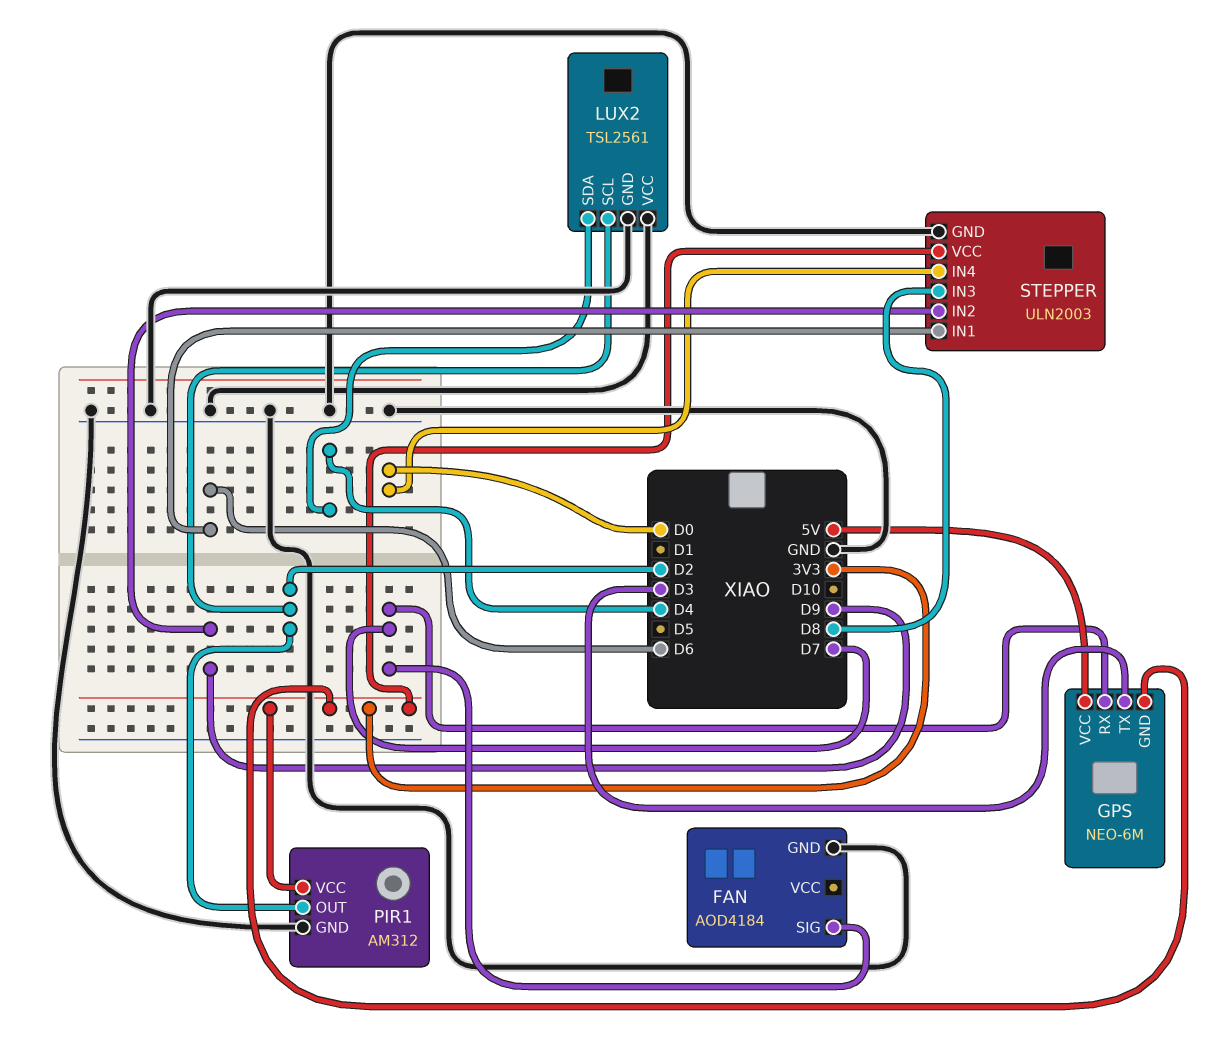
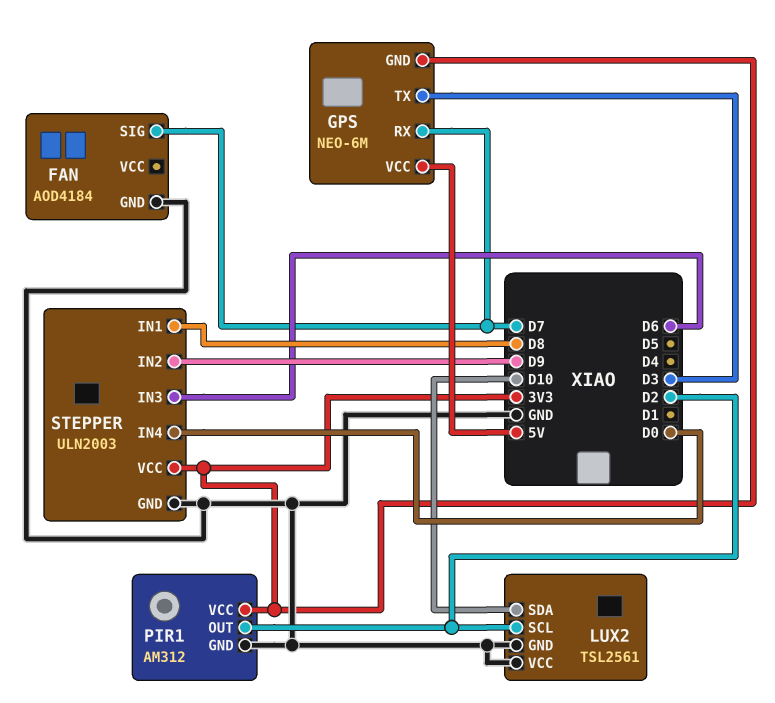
LUX2 pin SDA: D4 -> D10
STEPPER pin IN1: D6 -> D8
STEPPER pin IN3: D8 -> D6

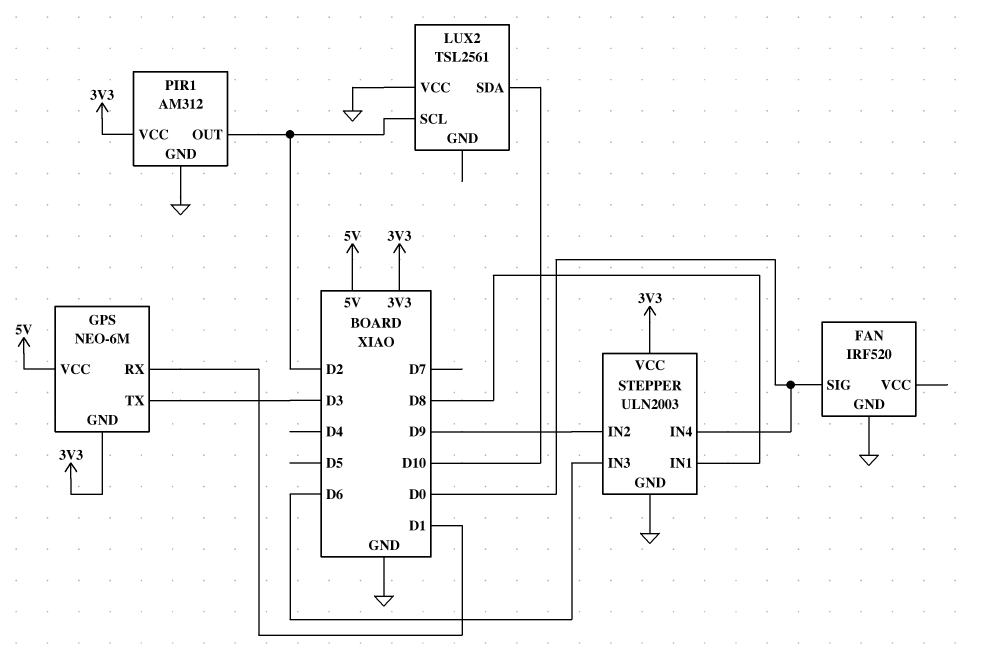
FAN: AOD4184 -> IRF520
FAN pin SIG: D7 -> D0
GPS pin RX: D7 -> D1
LUX2 pin GND: GND -> none

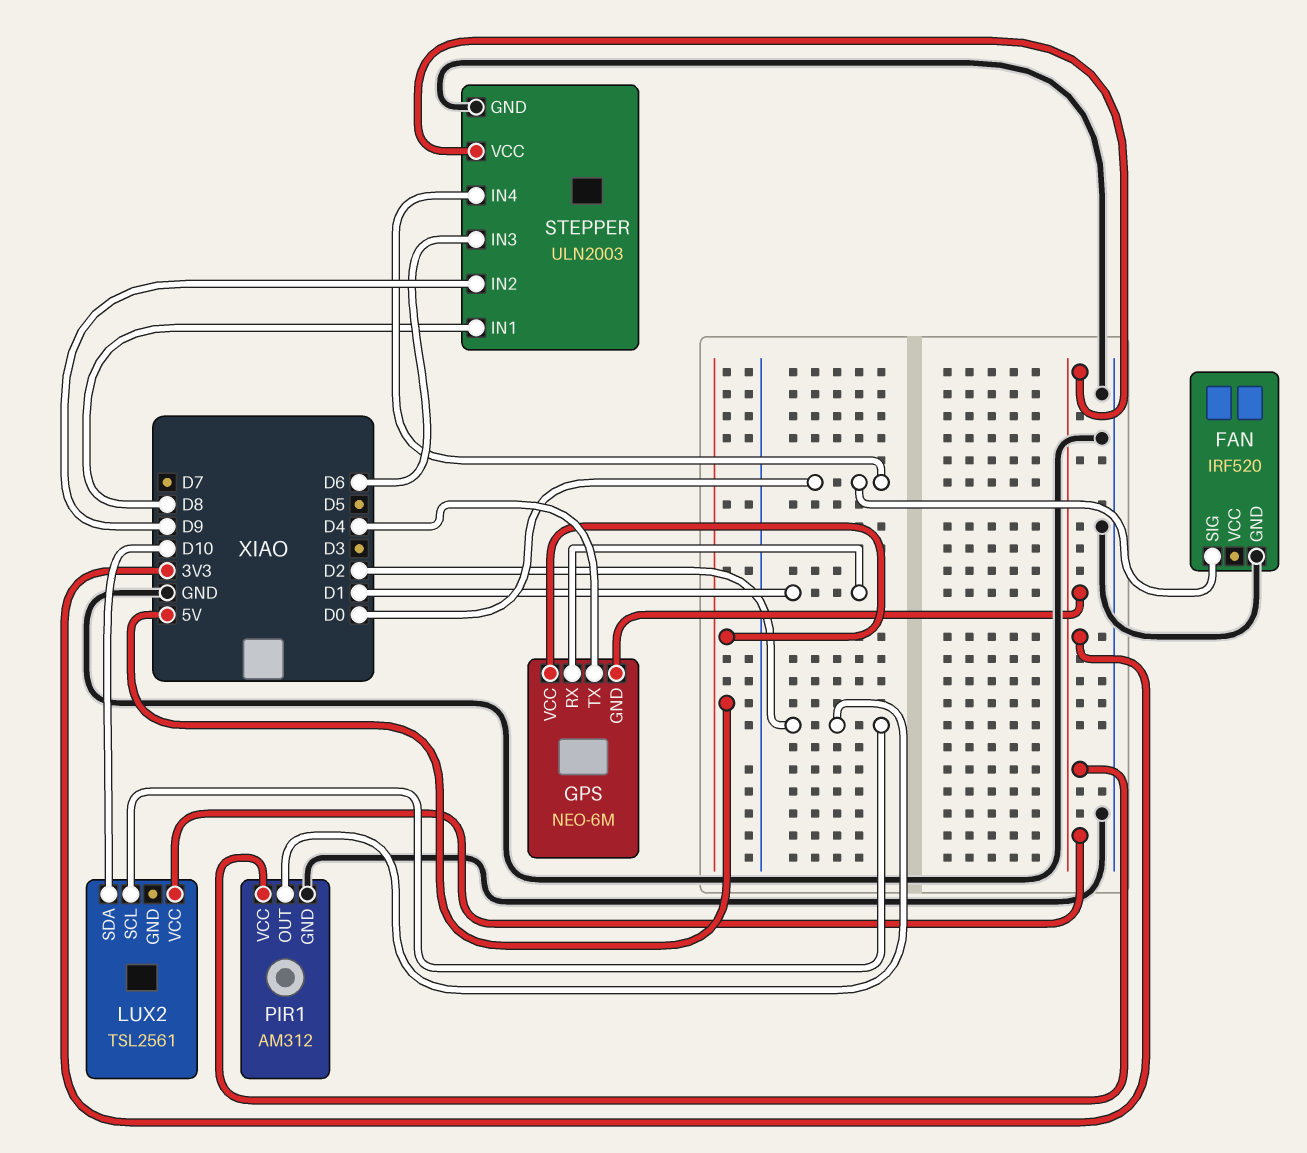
GPS pin TX: D3 -> D4
LUX2 pin VCC: GND -> 3V3

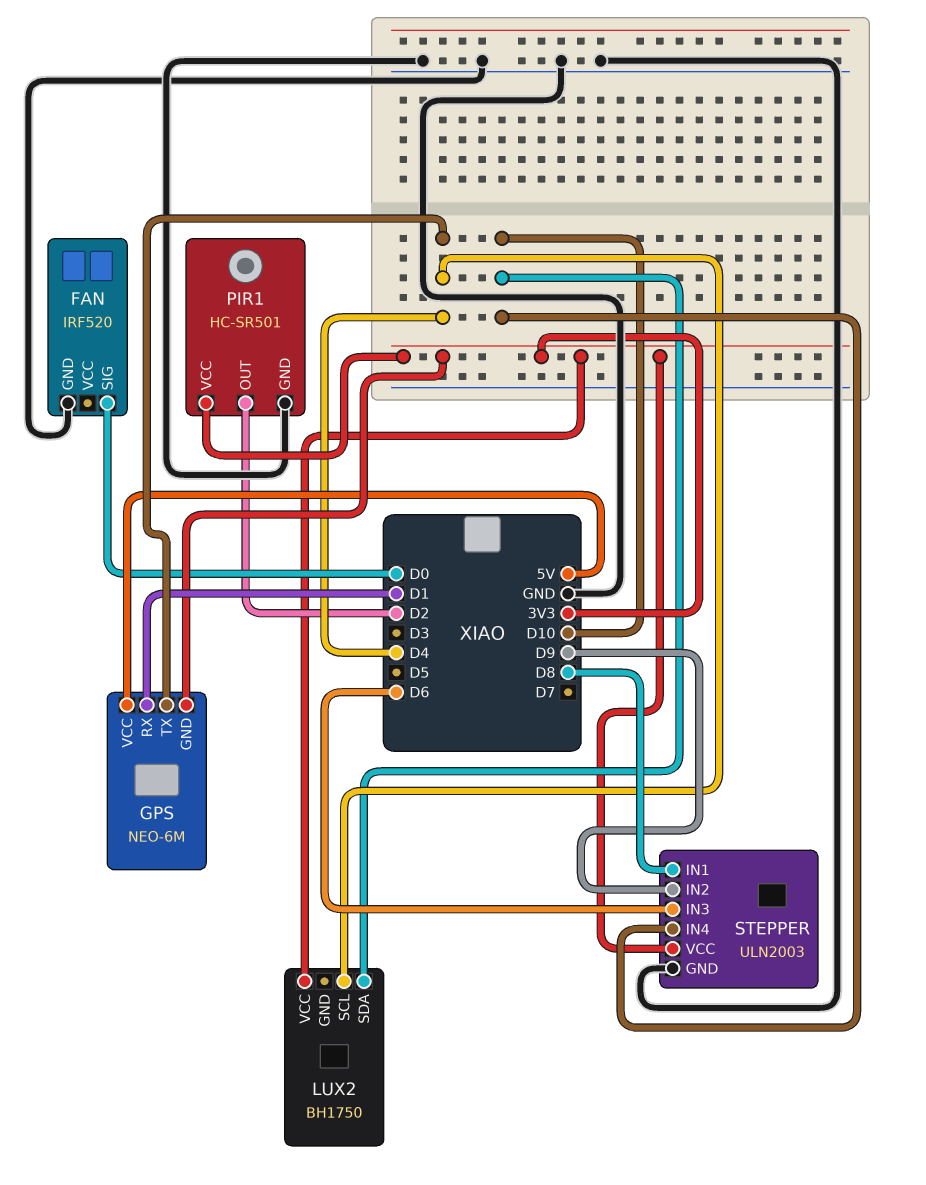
LUX2: TSL2561 -> BH1750
LUX2 pin SCL: D2 -> D4
PIR1: AM312 -> HC-SR501
STEPPER pin IN4: D0 -> D10

